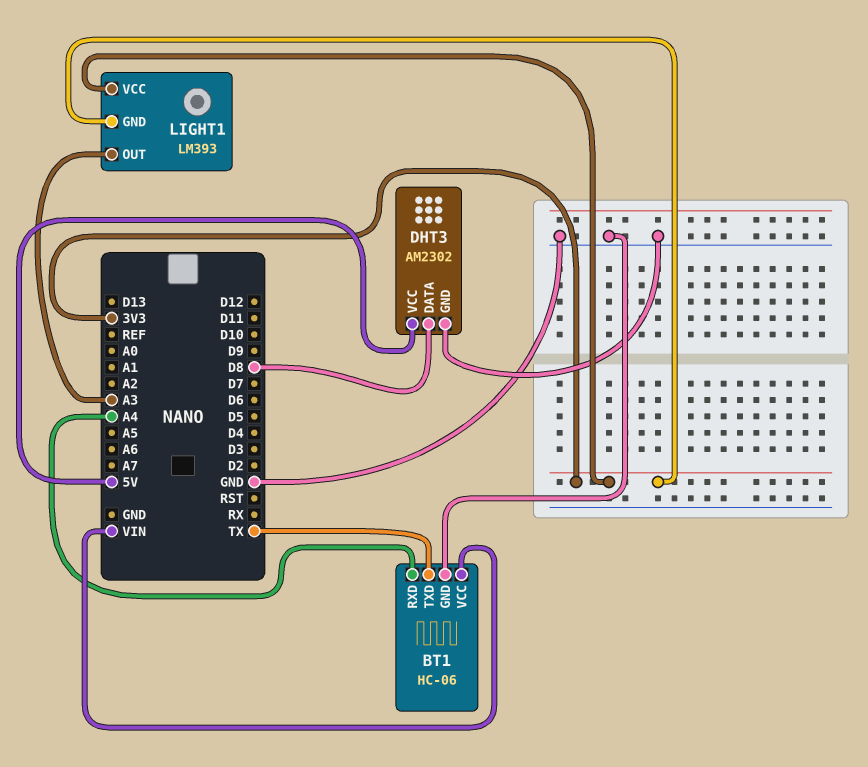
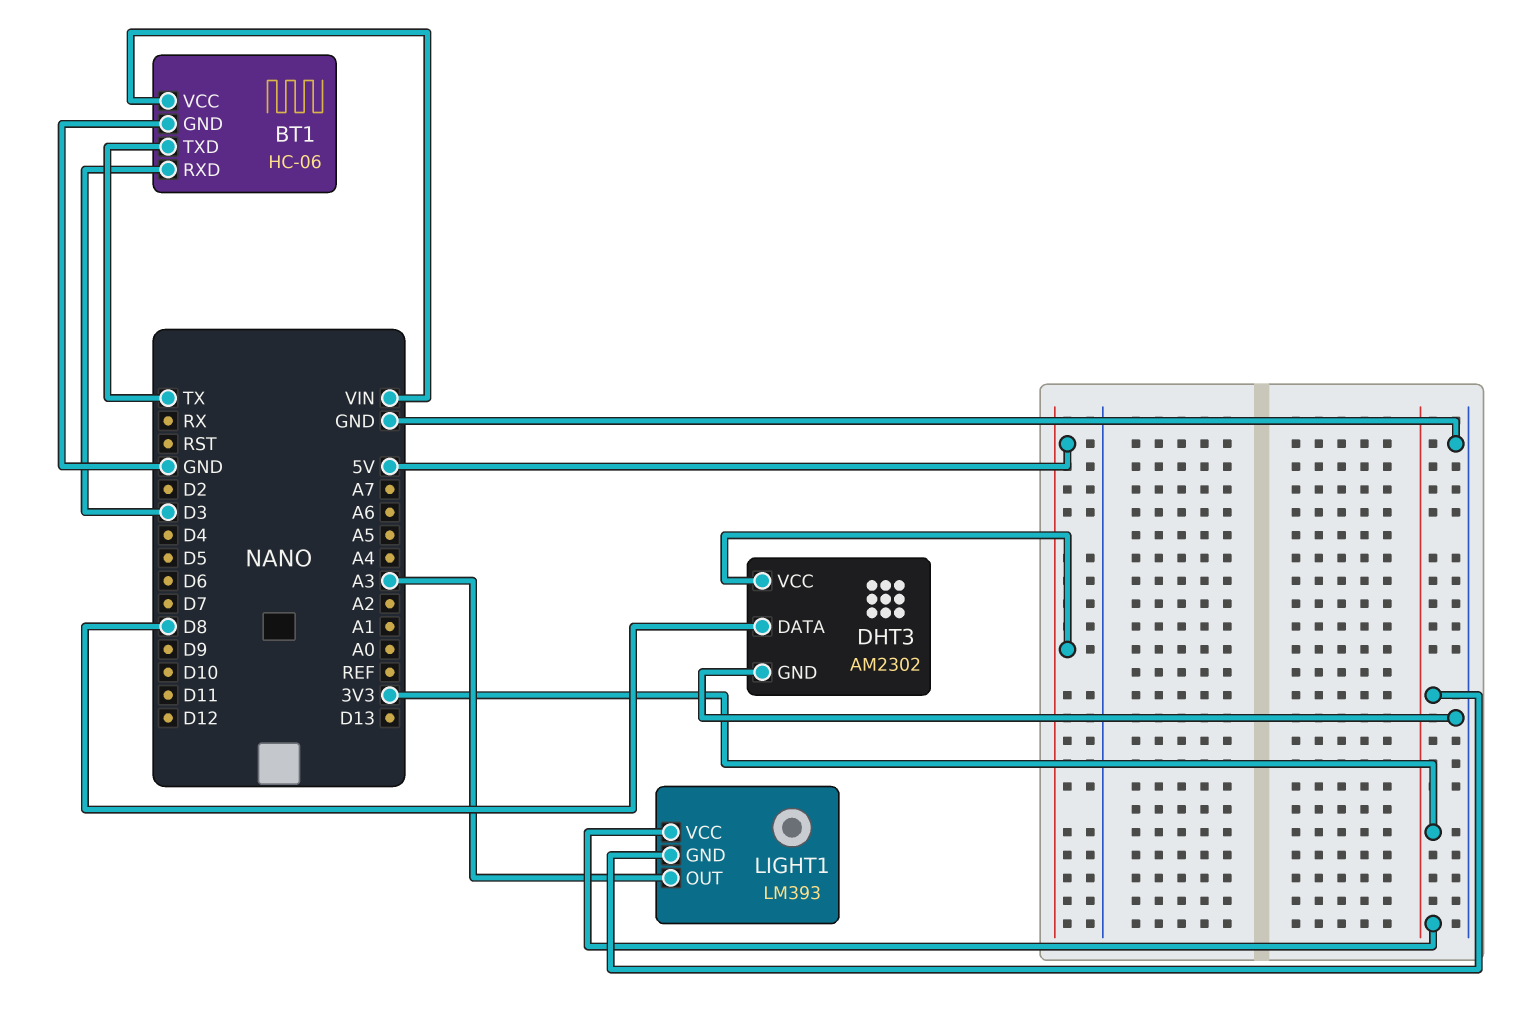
BT1 pin RXD: A4 -> D3

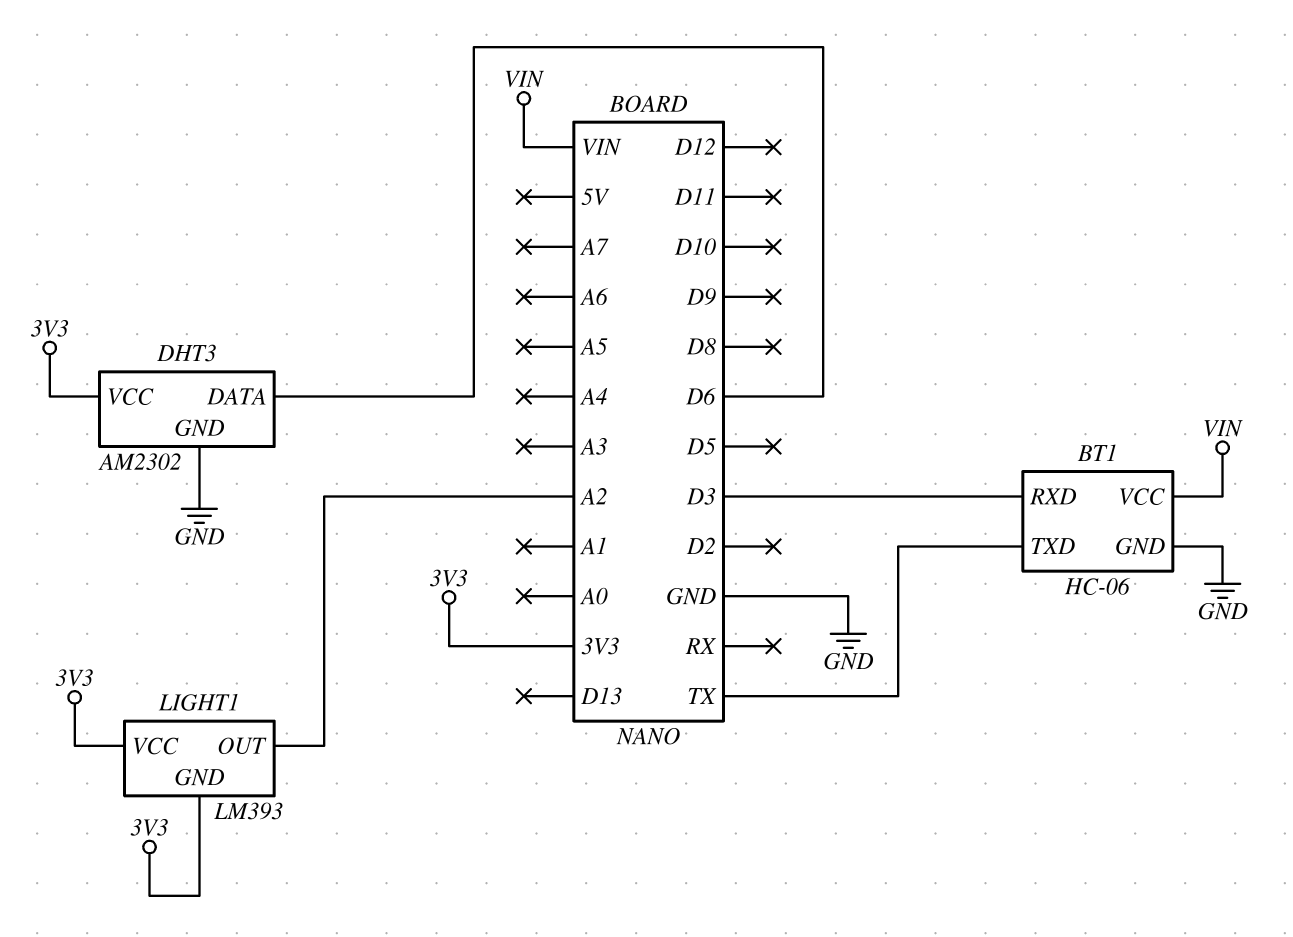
DHT3 pin DATA: D8 -> D6
DHT3 pin VCC: 5V -> 3V3
LIGHT1 pin OUT: A3 -> A2

